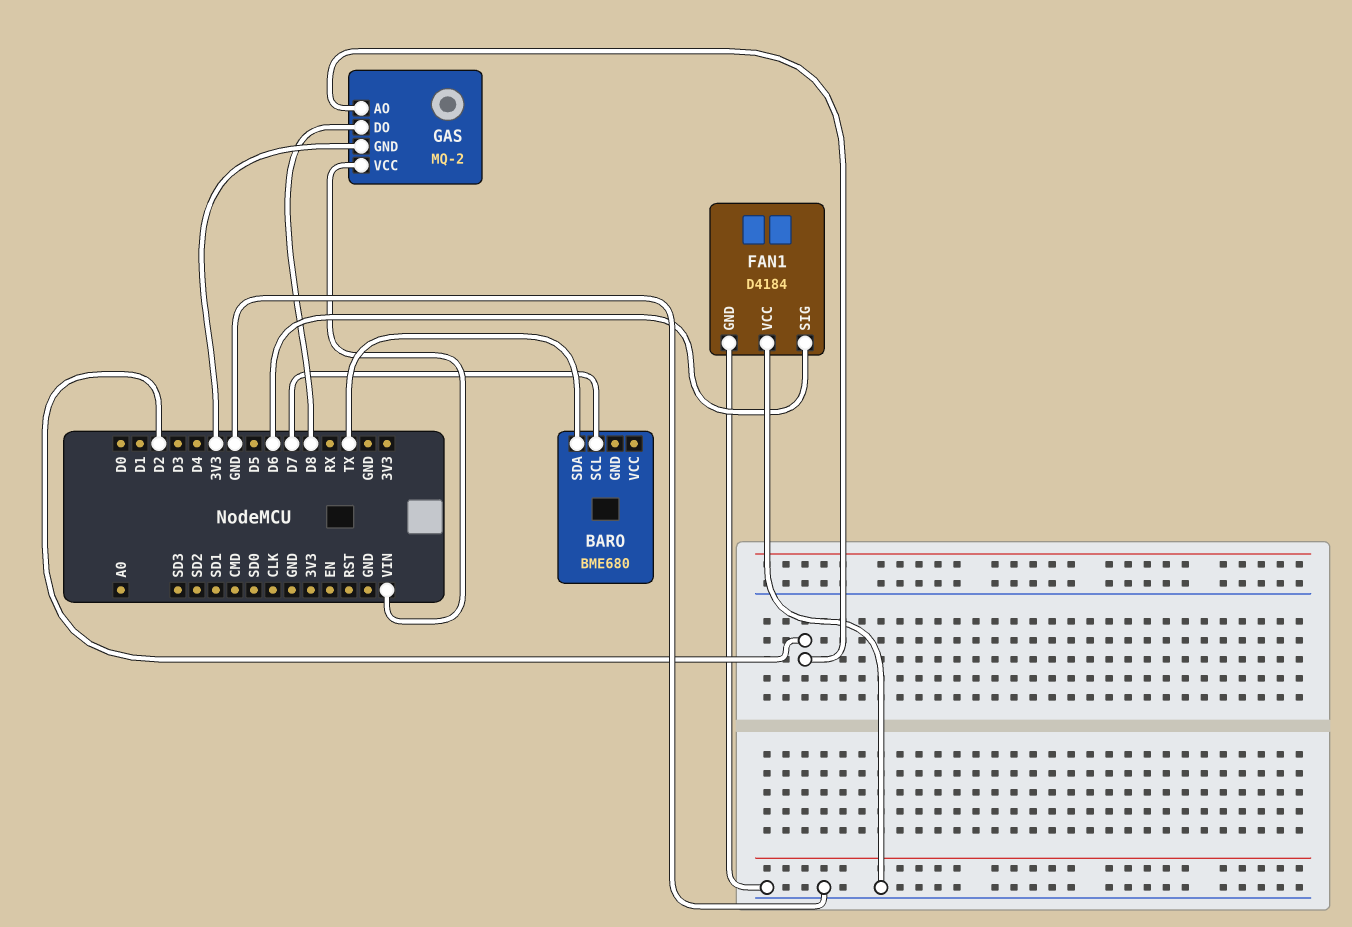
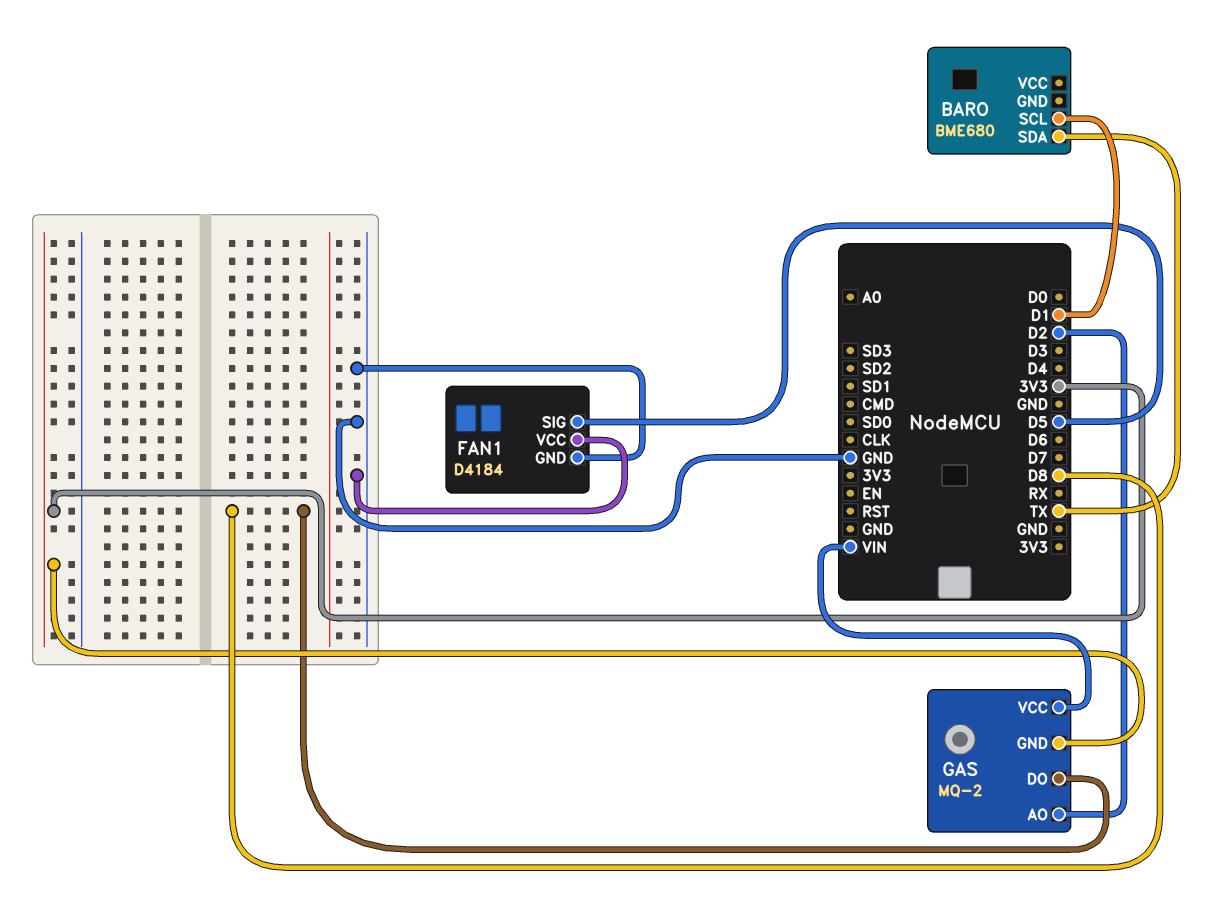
BARO pin SCL: D7 -> D1
FAN1 pin SIG: D6 -> D5

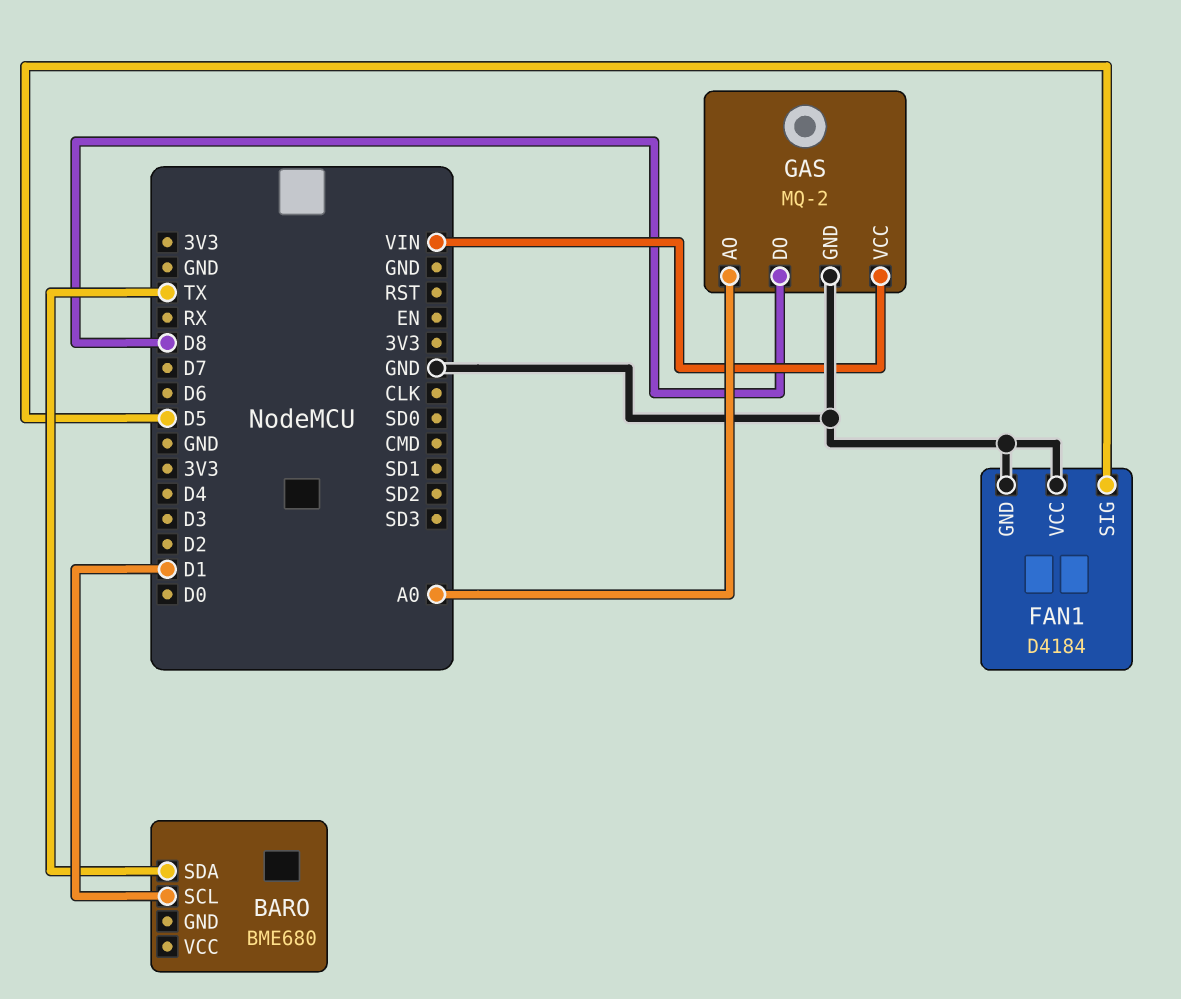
GAS pin AO: D2 -> A0
GAS pin GND: 3V3 -> GND

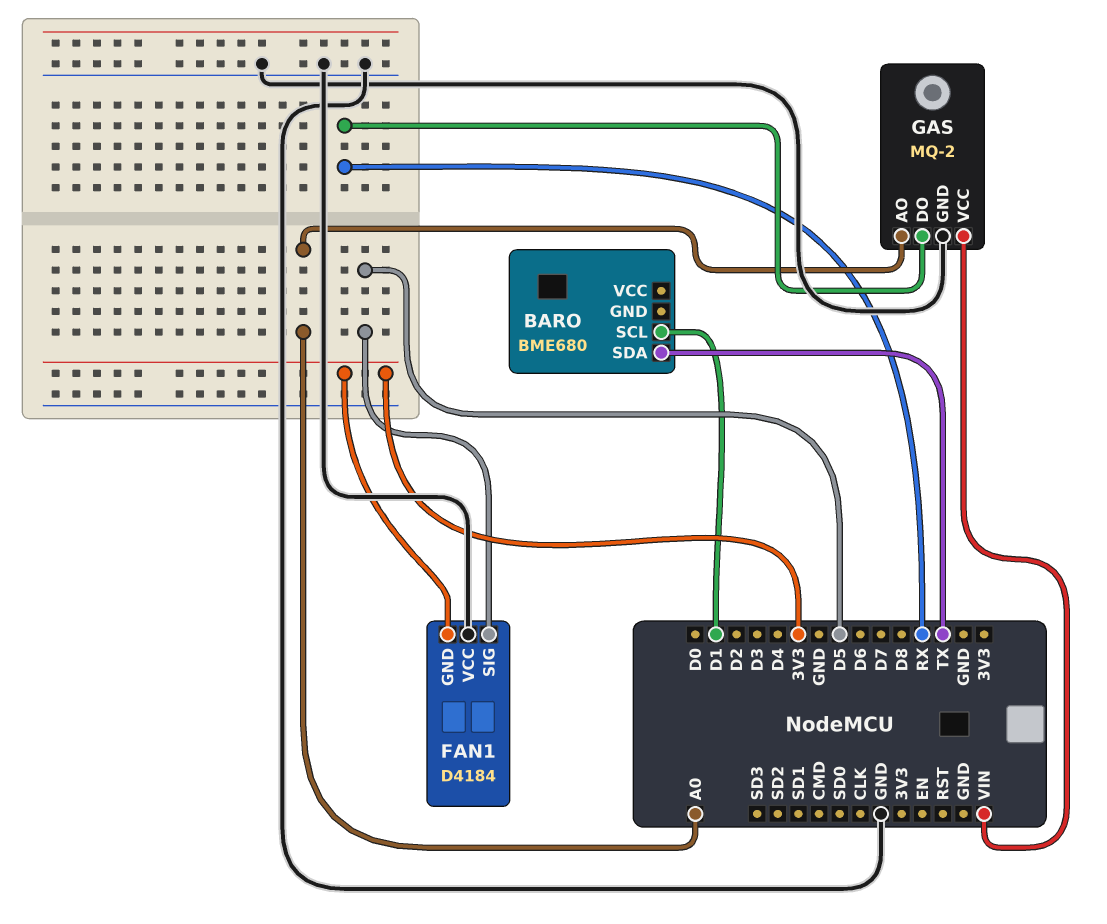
FAN1 pin GND: GND -> 3V3
GAS pin DO: D8 -> RX

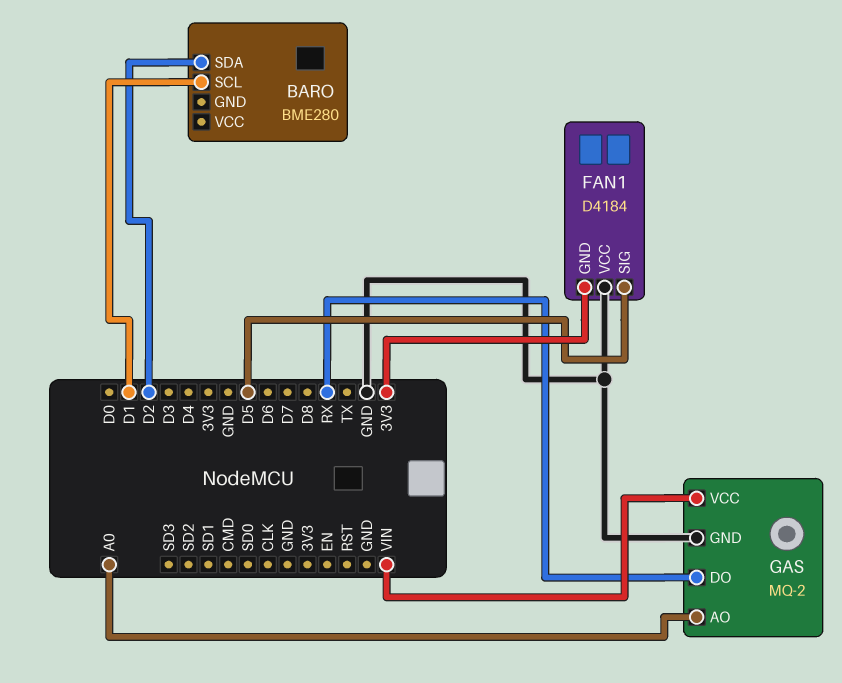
BARO: BME680 -> BME280
BARO pin SDA: TX -> D2

